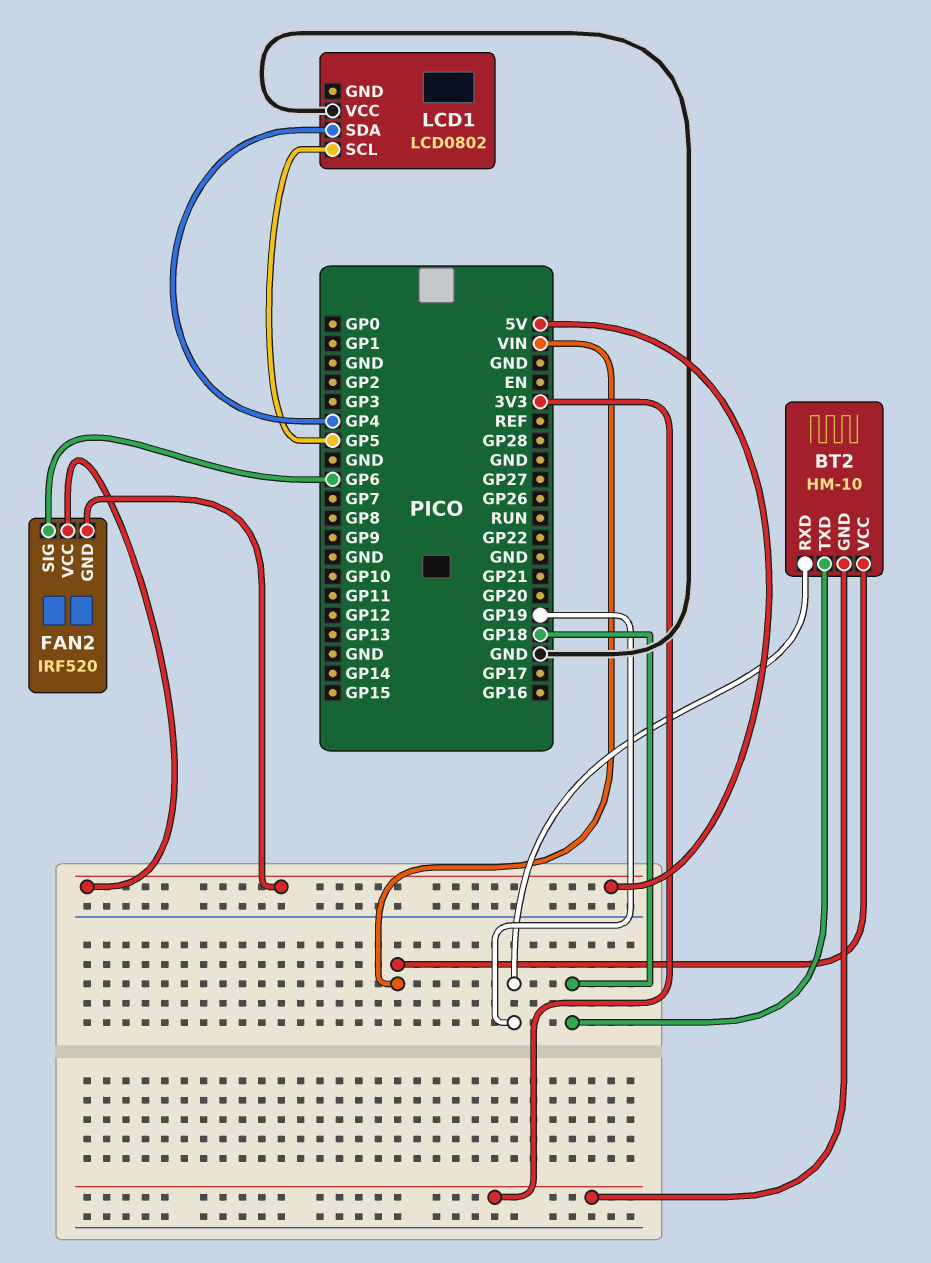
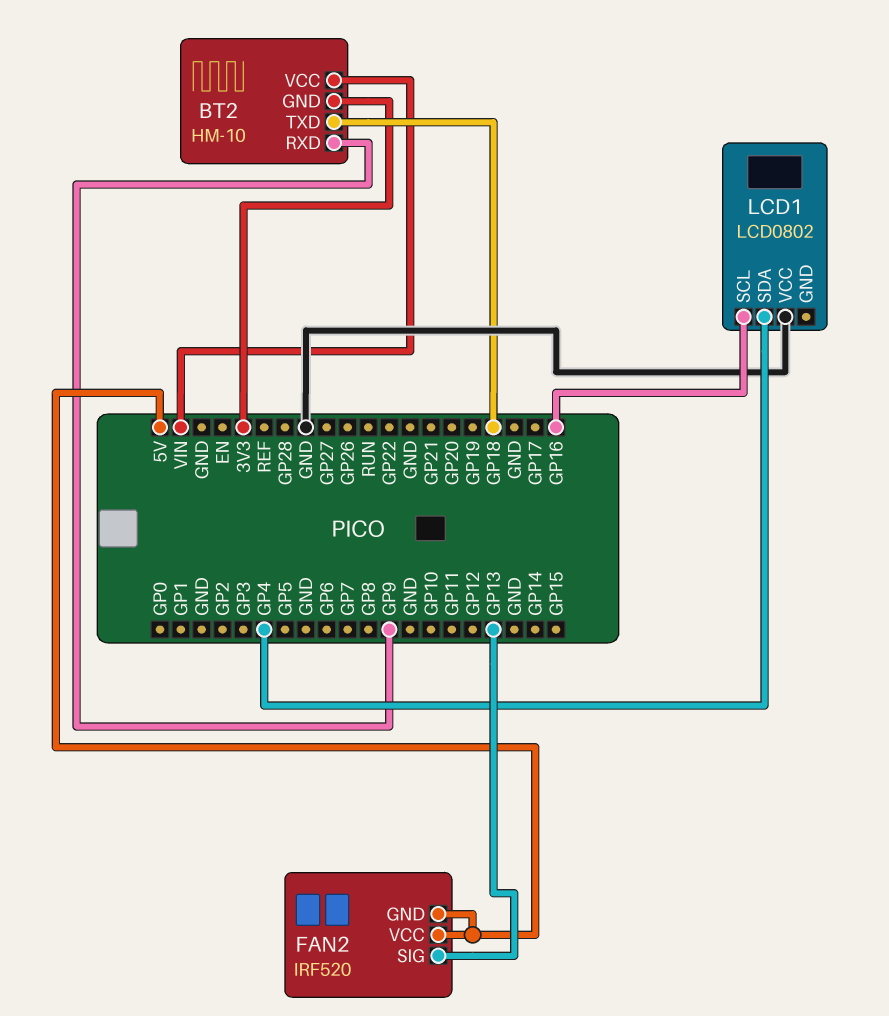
BT2 pin RXD: GP19 -> GP9
FAN2 pin SIG: GP6 -> GP13
LCD1 pin SCL: GP5 -> GP16

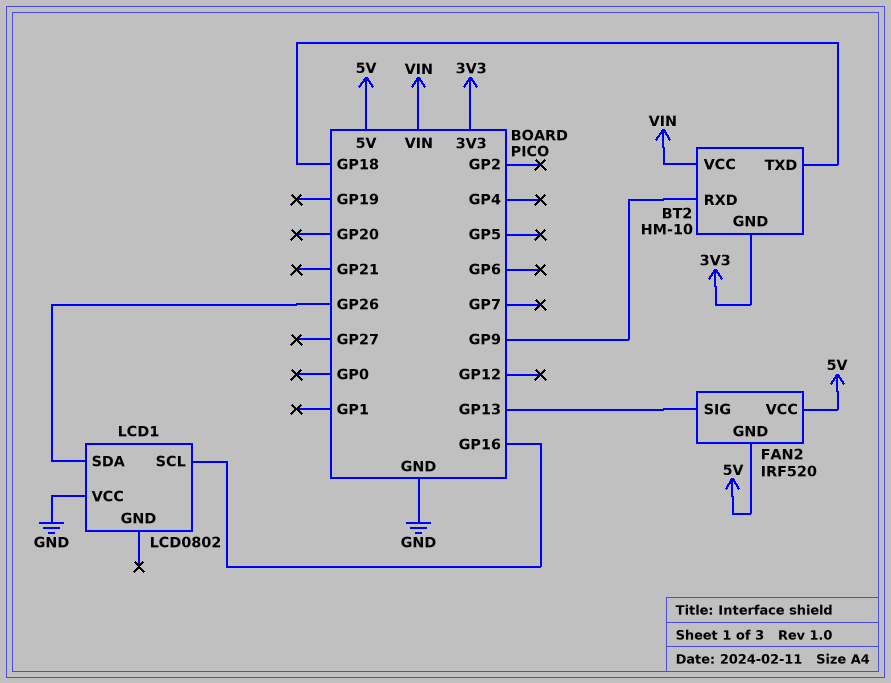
LCD1 pin SDA: GP4 -> GP26

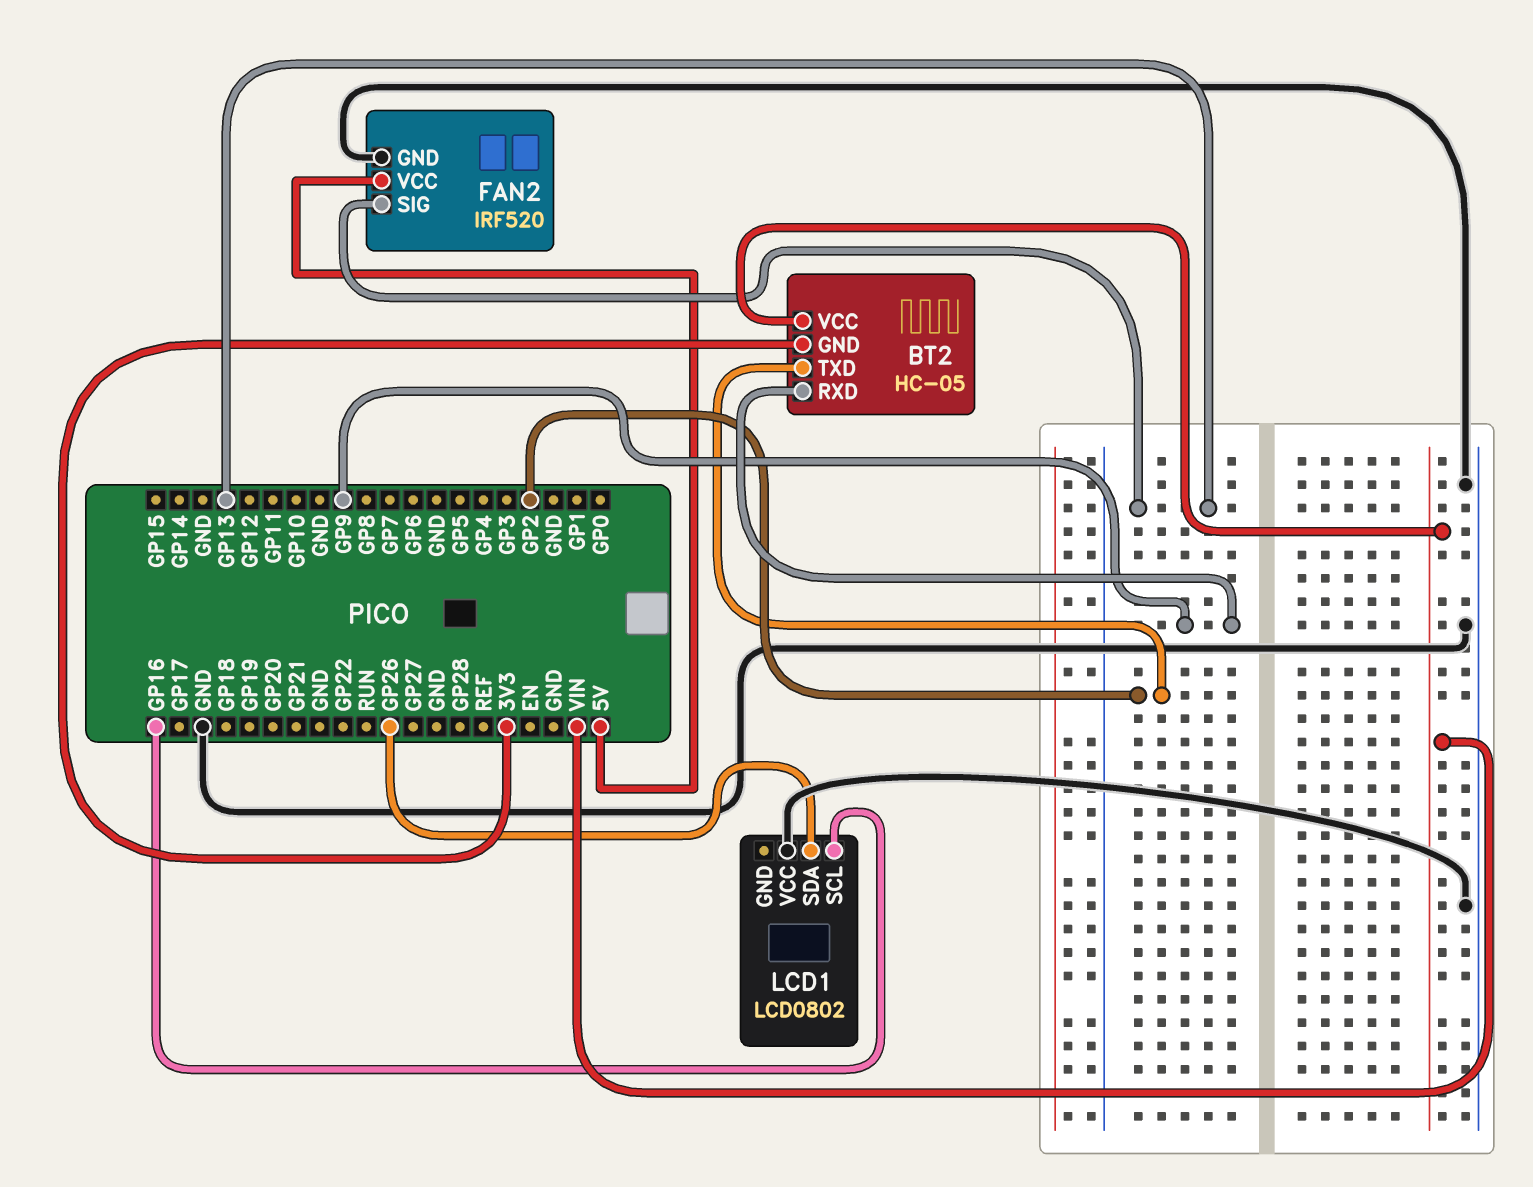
BT2: HM-10 -> HC-05
BT2 pin TXD: GP18 -> GP2
FAN2 pin GND: 5V -> GND

